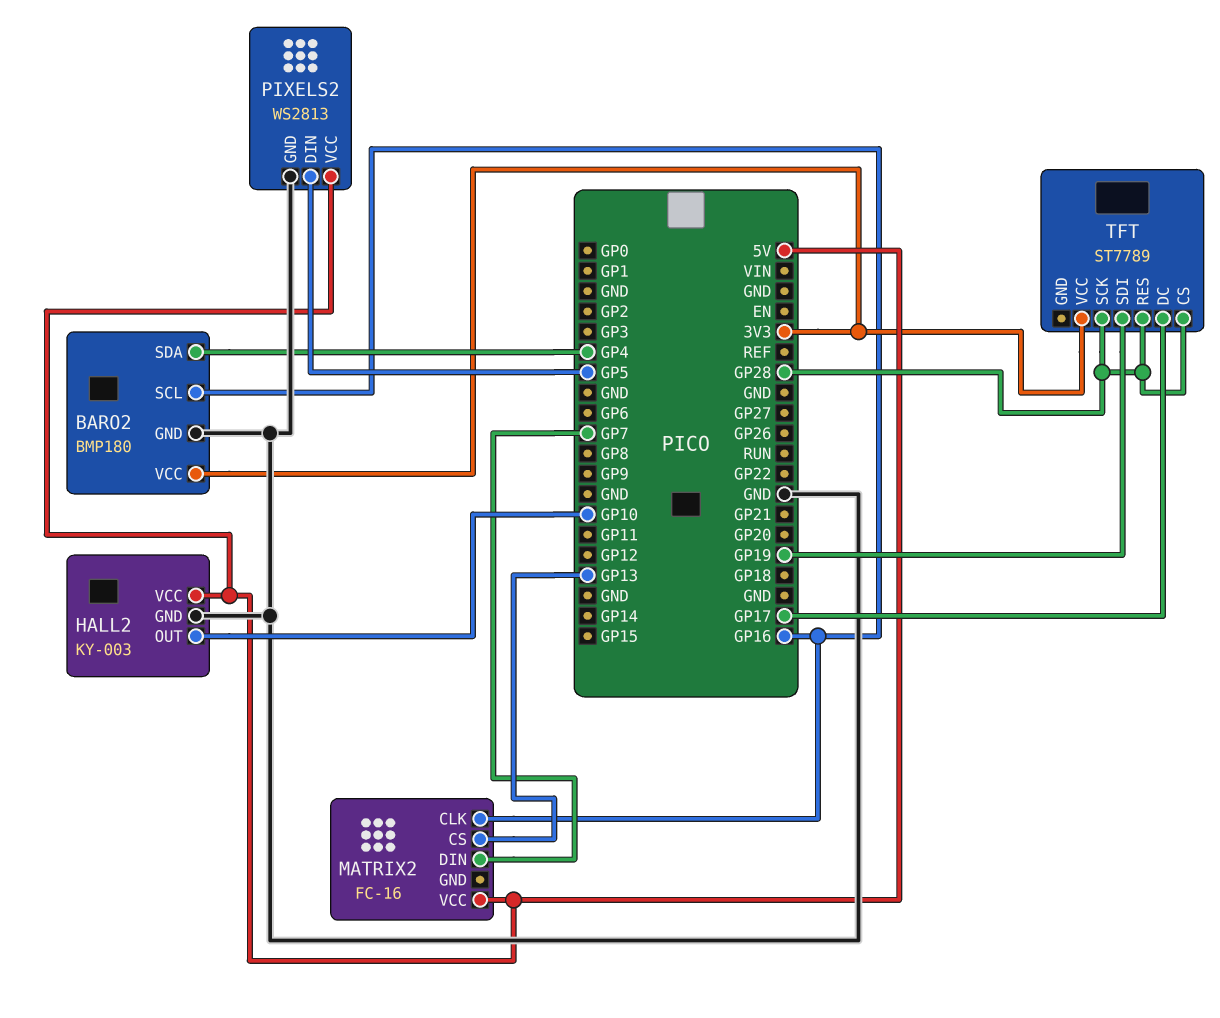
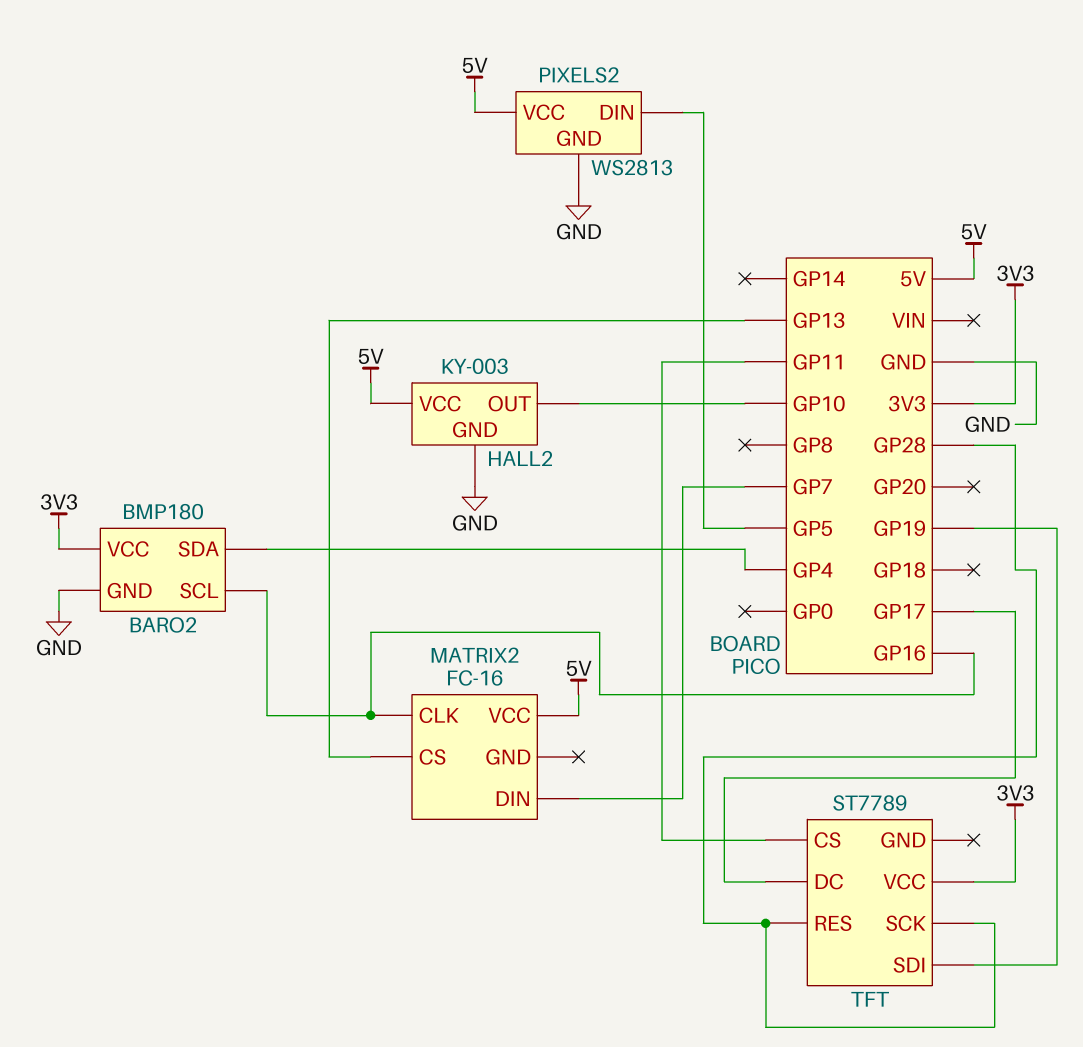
TFT pin CS: GP28 -> GP11

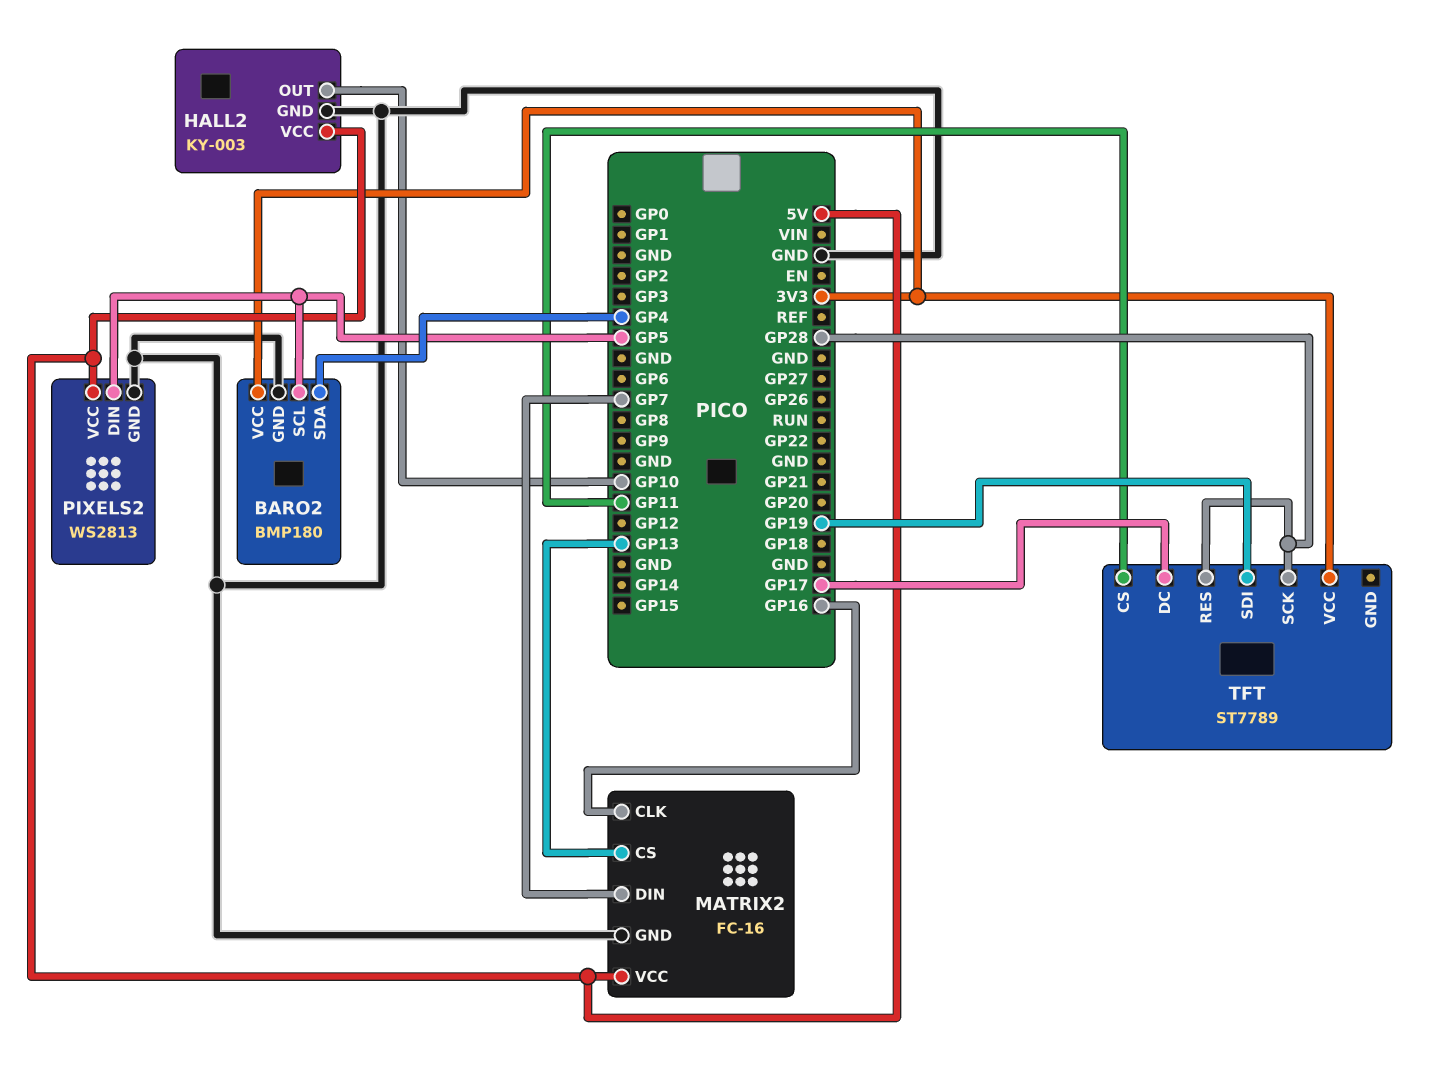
BARO2 pin SCL: GP16 -> GP5
MATRIX2 pin GND: none -> GND

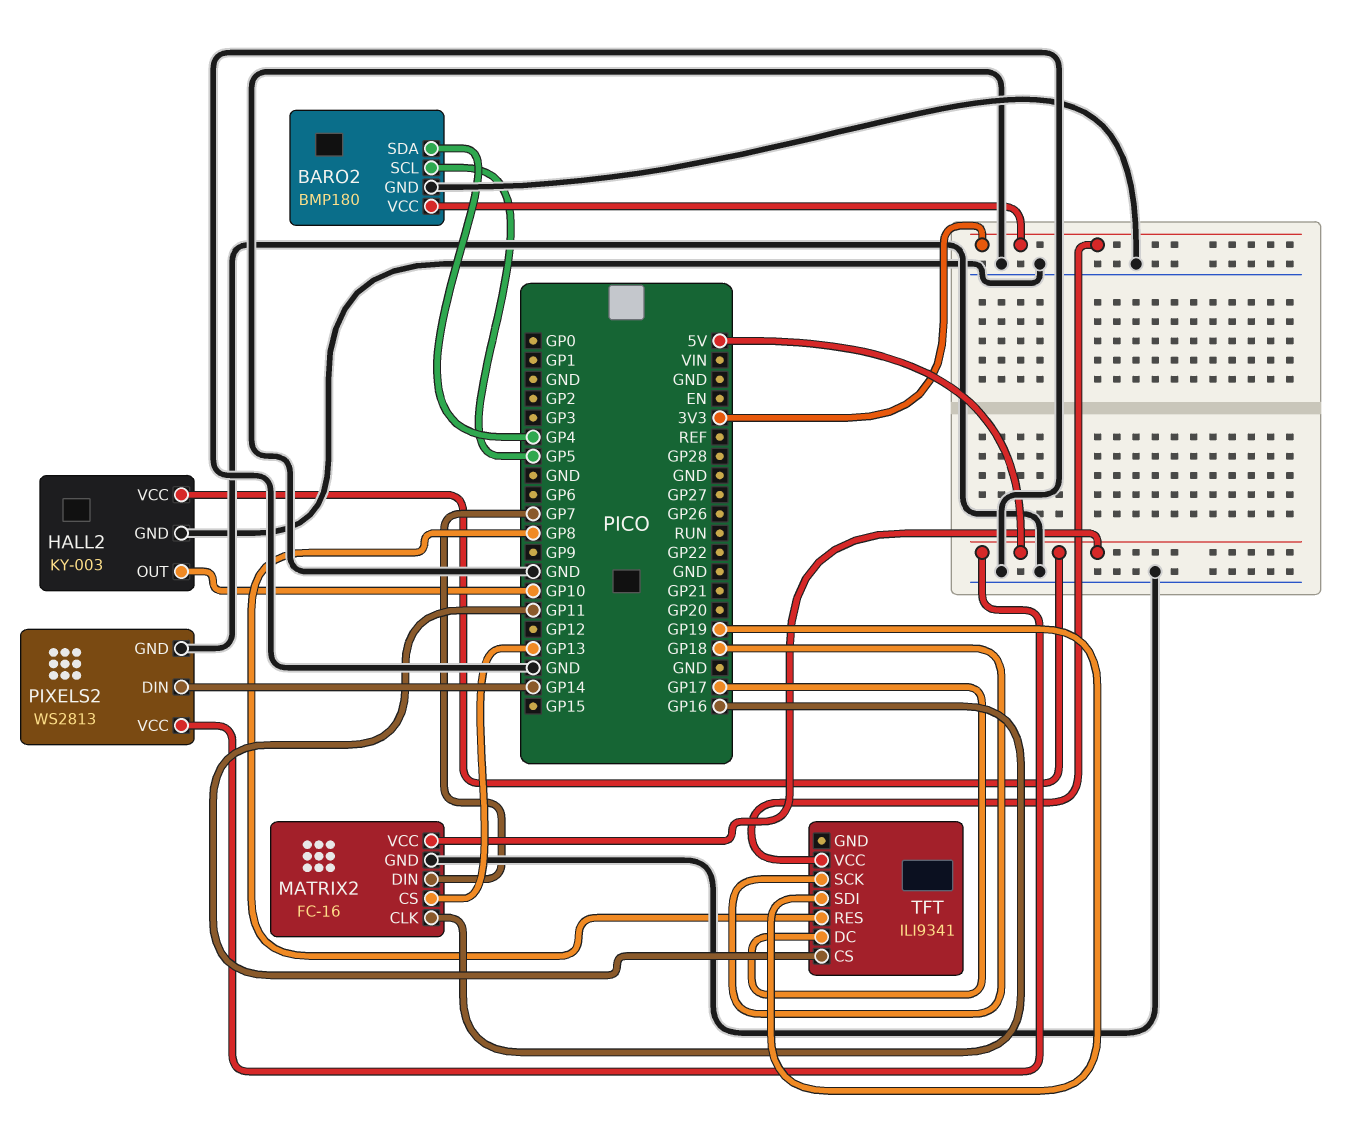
PIXELS2 pin DIN: GP5 -> GP14
TFT: ST7789 -> ILI9341
TFT pin RES: GP28 -> GP8
TFT pin SCK: GP28 -> GP18

